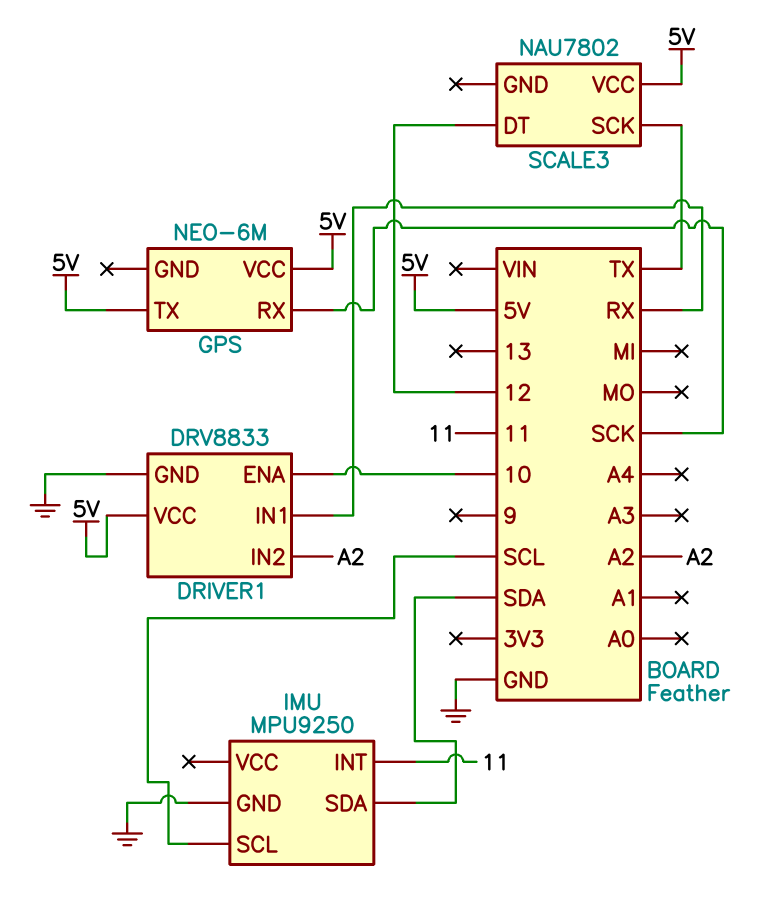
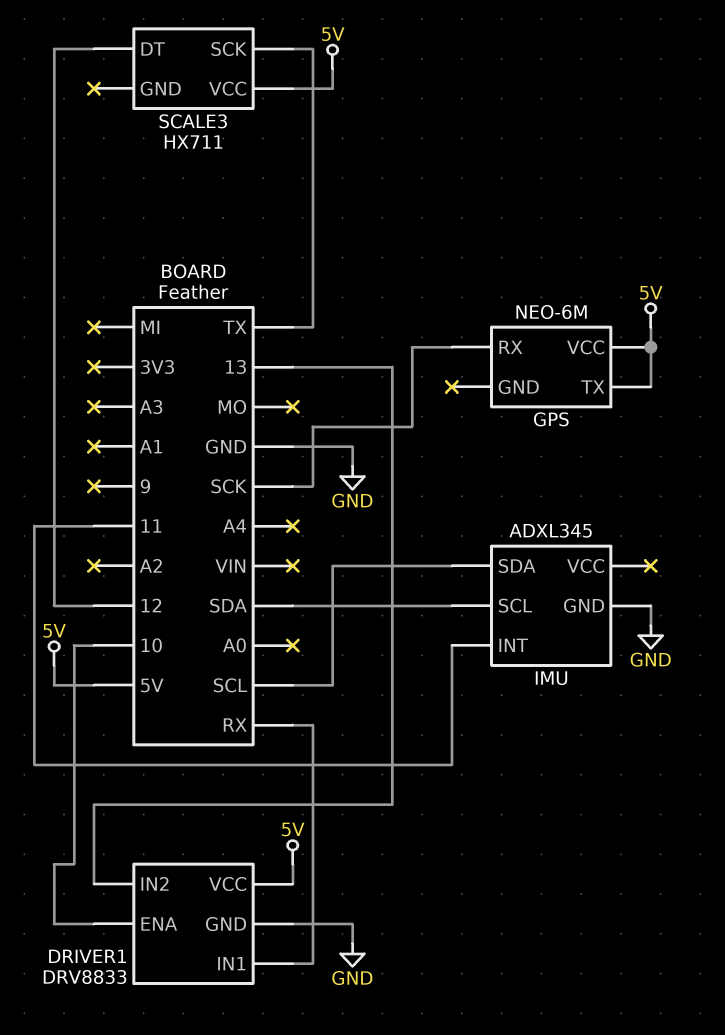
DRIVER1 pin IN2: A2 -> 13
IMU: MPU9250 -> ADXL345
IMU pin SCL: SCL -> SDA
IMU pin SDA: SDA -> SCL
SCALE3: NAU7802 -> HX711

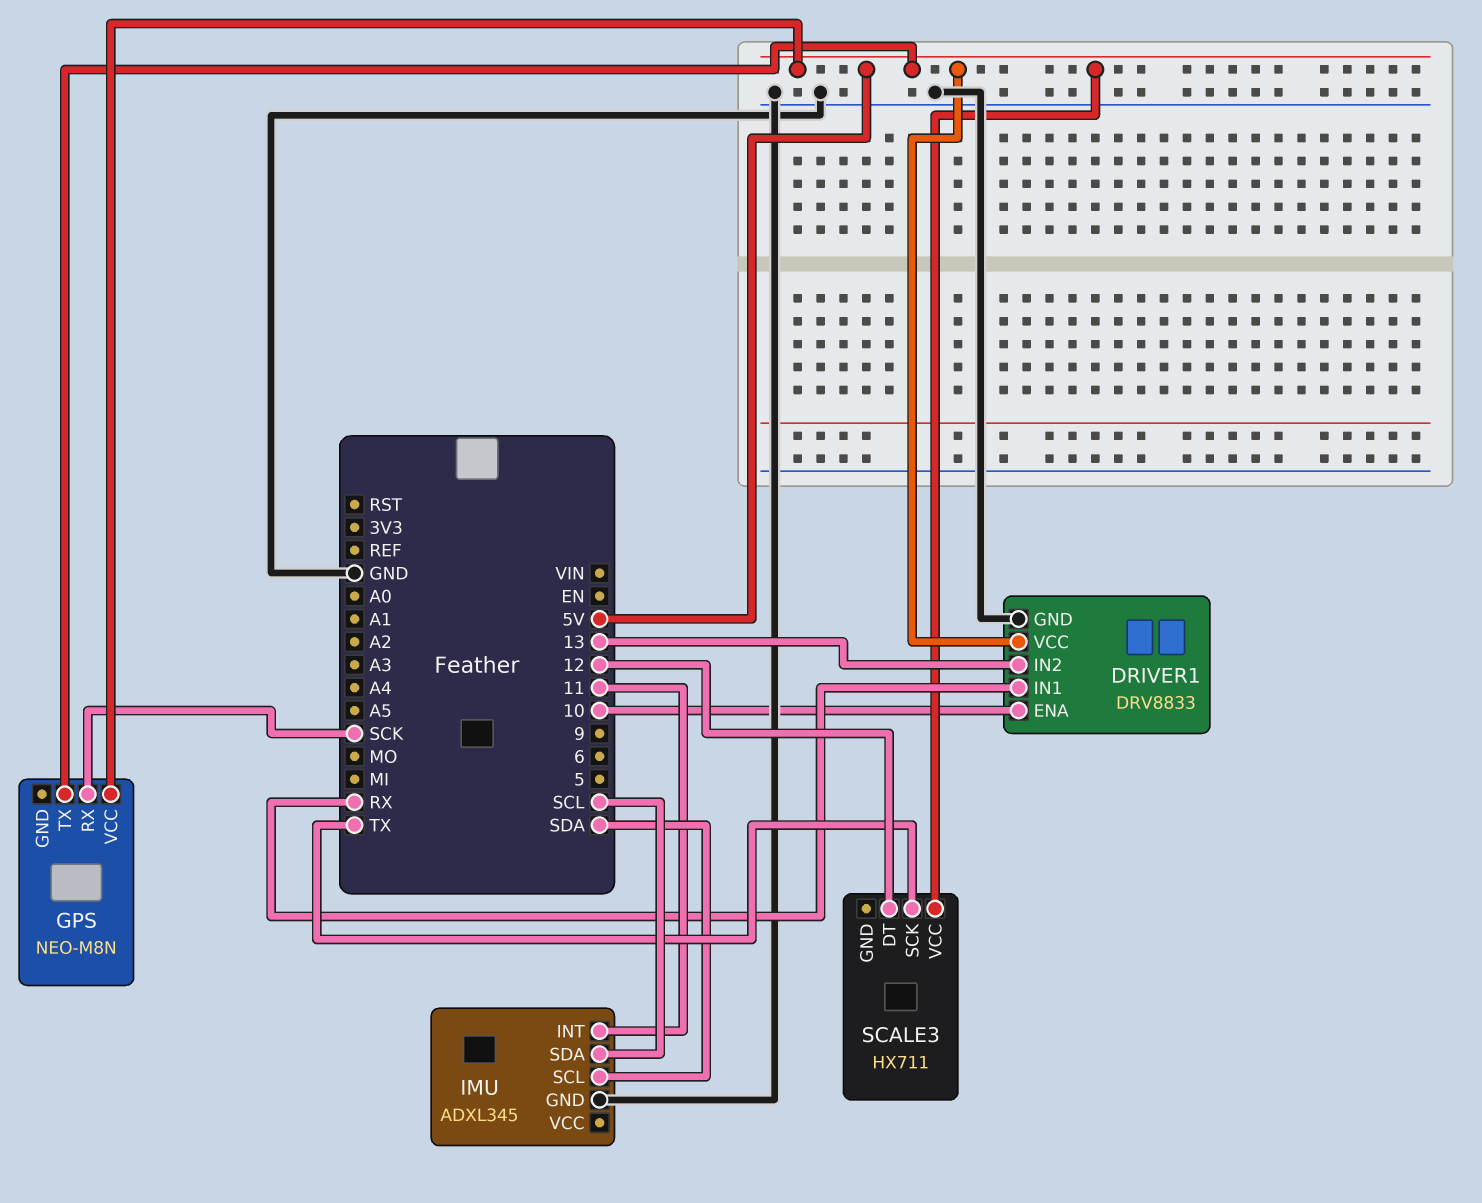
GPS: NEO-6M -> NEO-M8N

